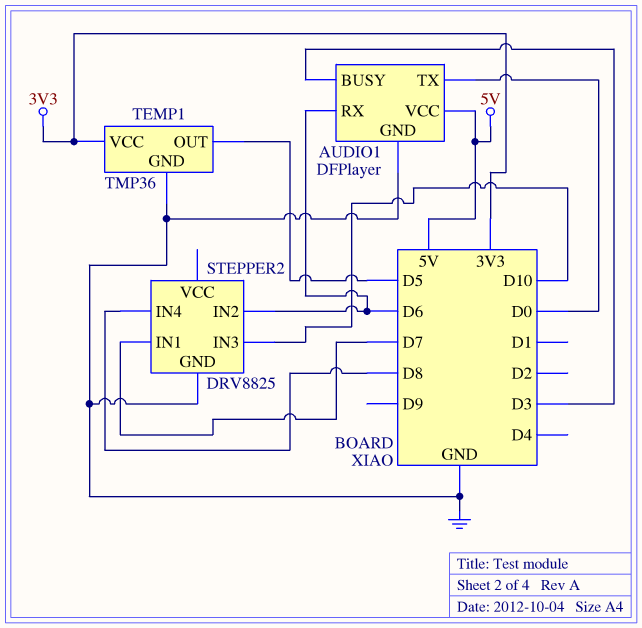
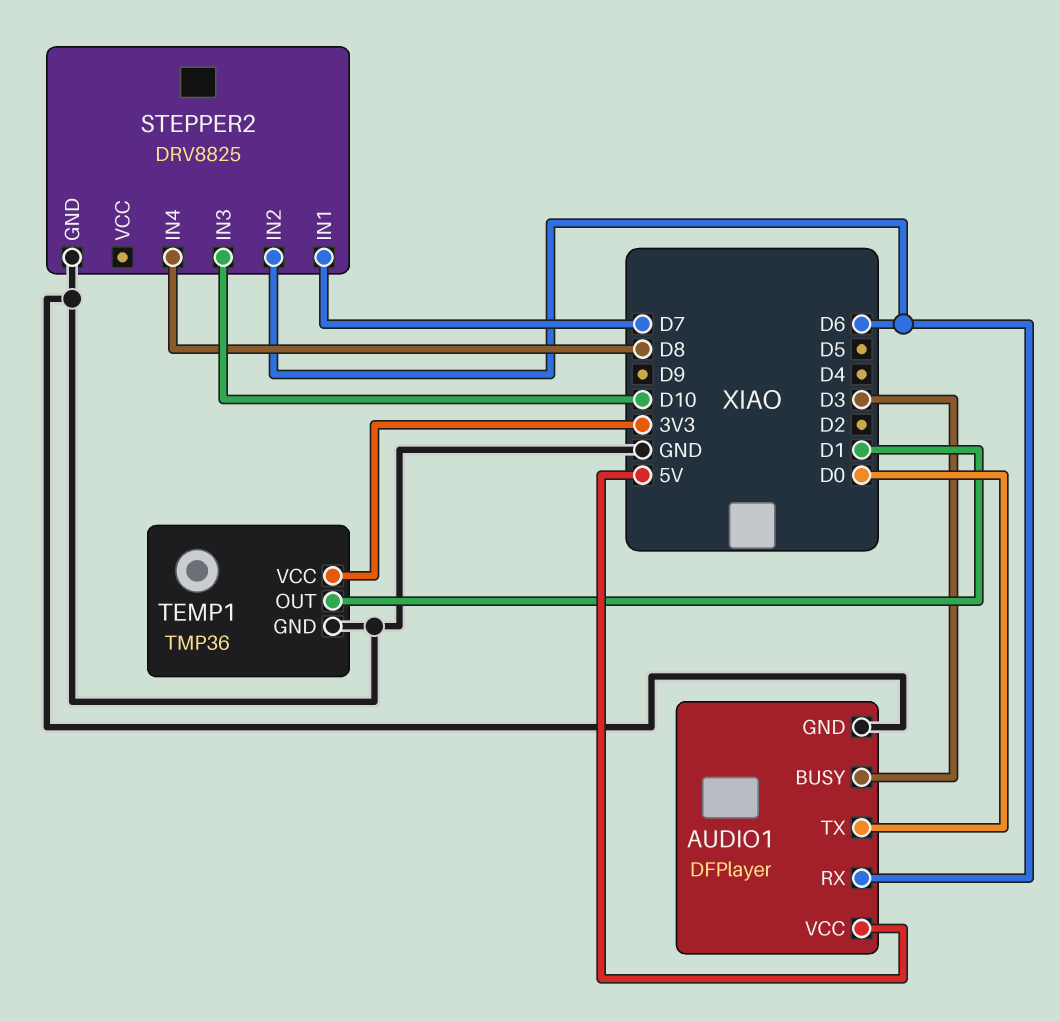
TEMP1 pin OUT: D5 -> D1

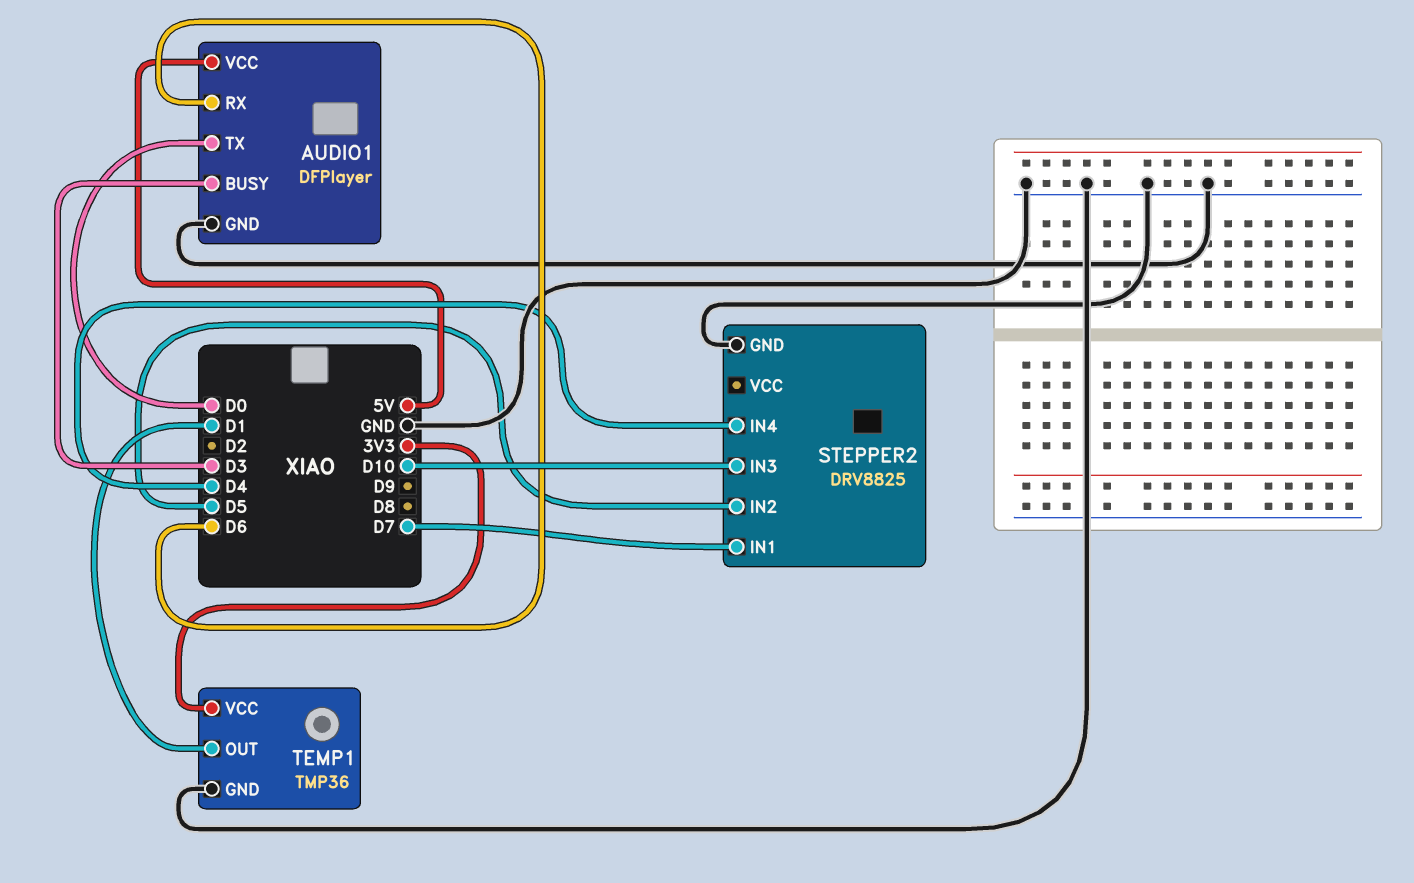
STEPPER2 pin IN2: D6 -> D5
STEPPER2 pin IN4: D8 -> D4

